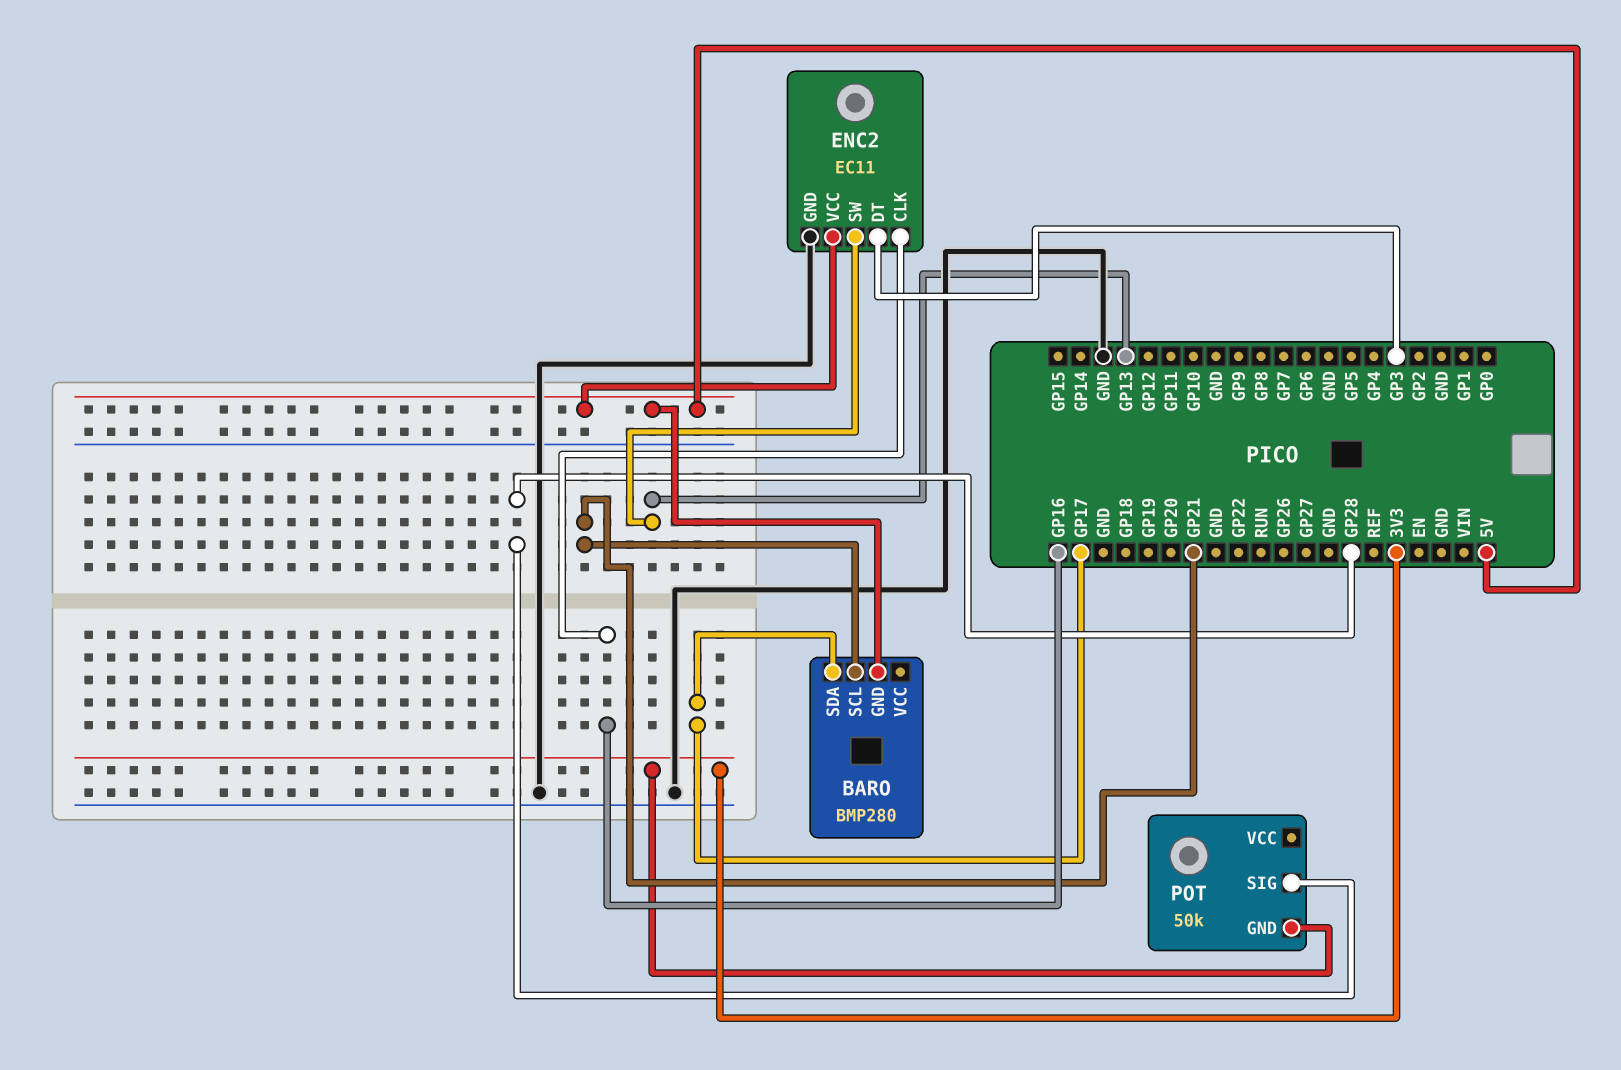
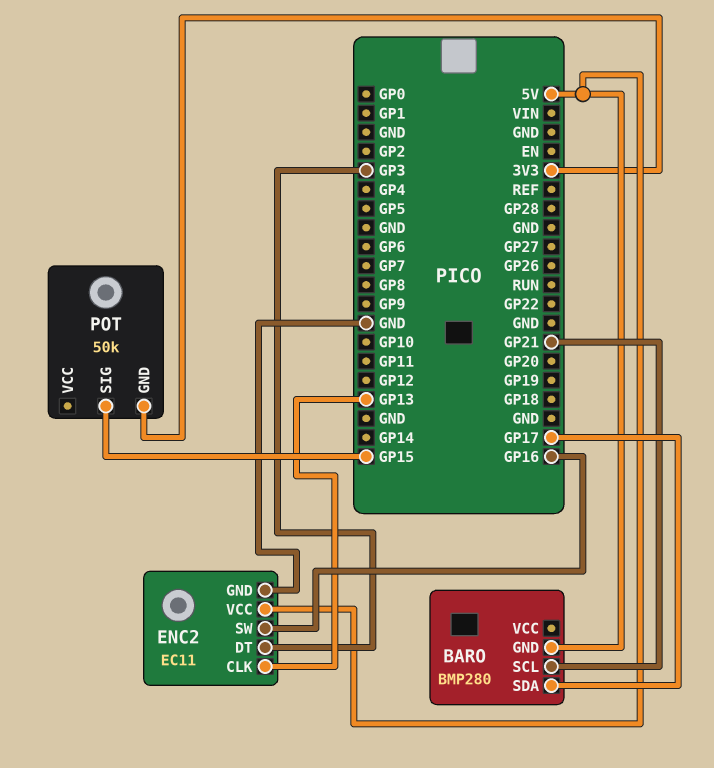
ENC2 pin CLK: GP16 -> GP13
ENC2 pin SW: GP13 -> GP16
POT pin SIG: GP28 -> GP15

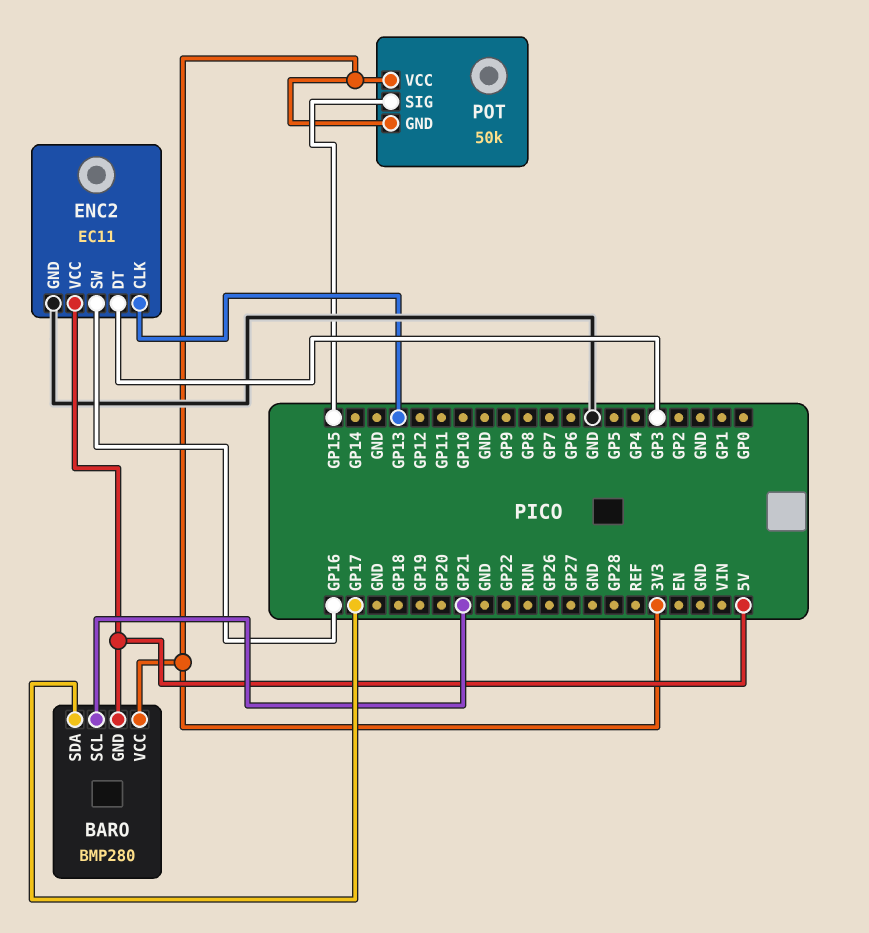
BARO pin VCC: none -> 3V3
POT pin VCC: none -> 3V3

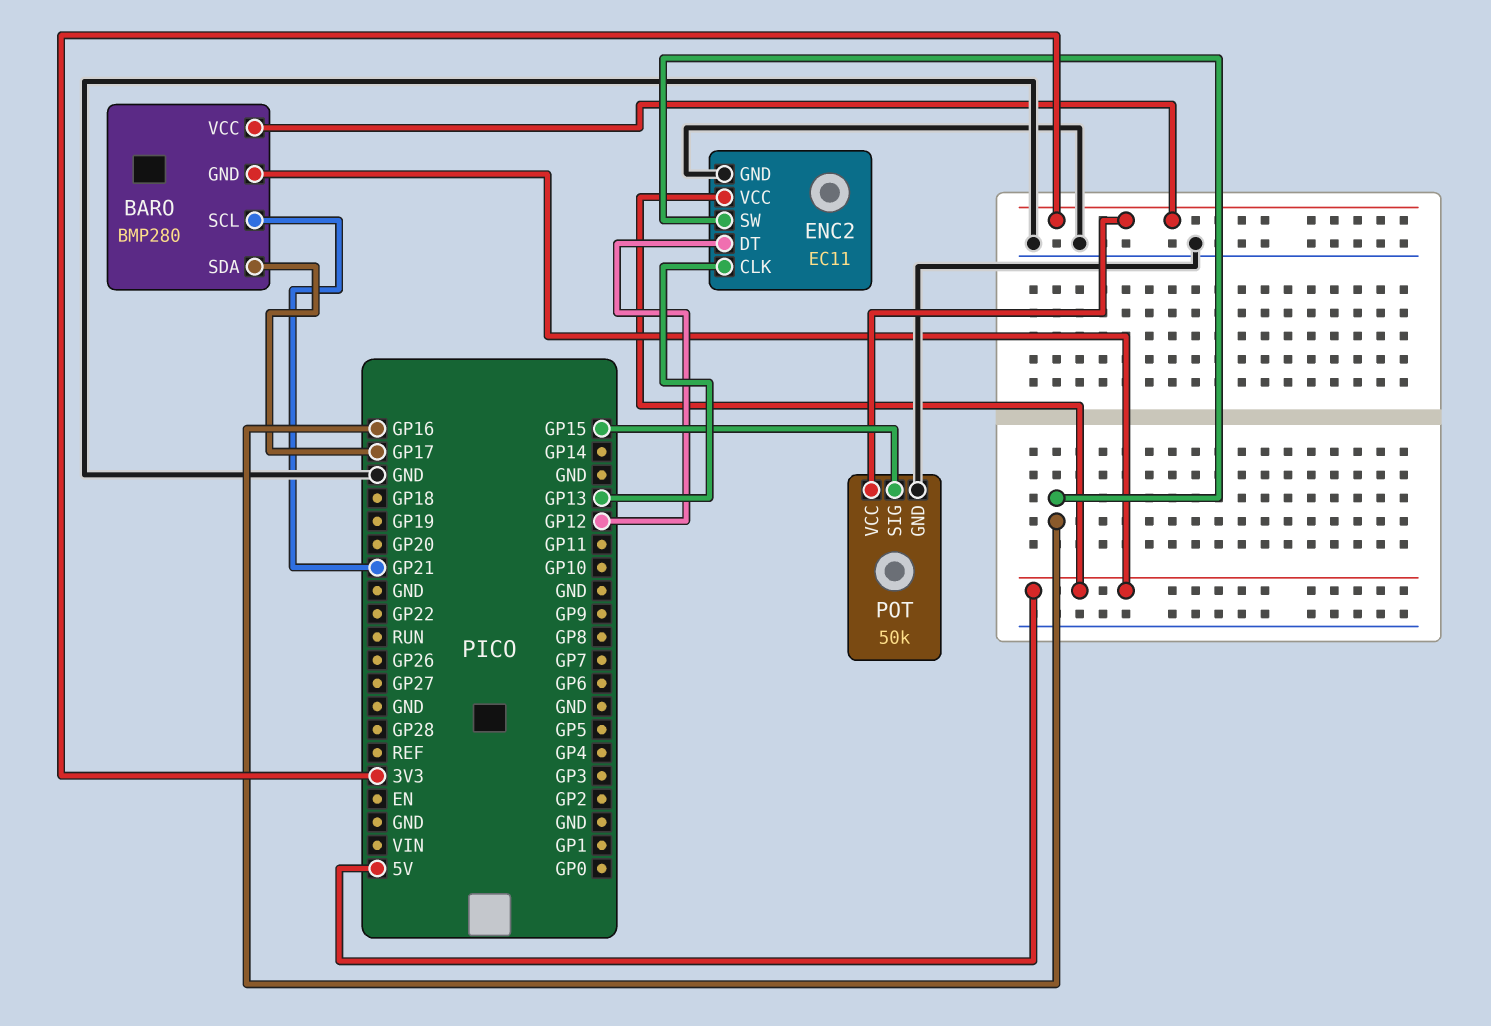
ENC2 pin DT: GP3 -> GP12
POT pin GND: 3V3 -> GND

